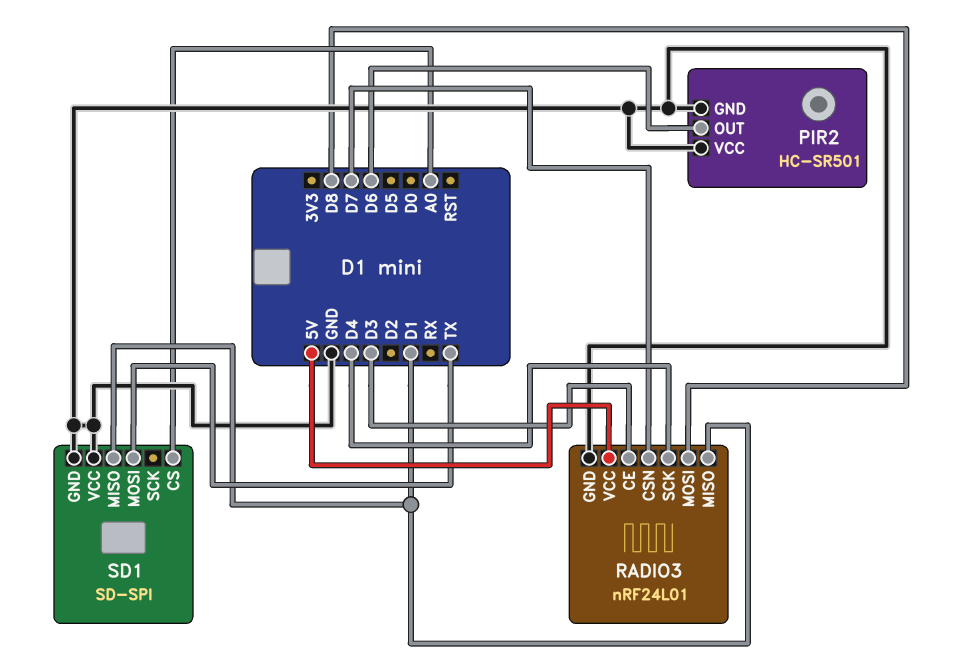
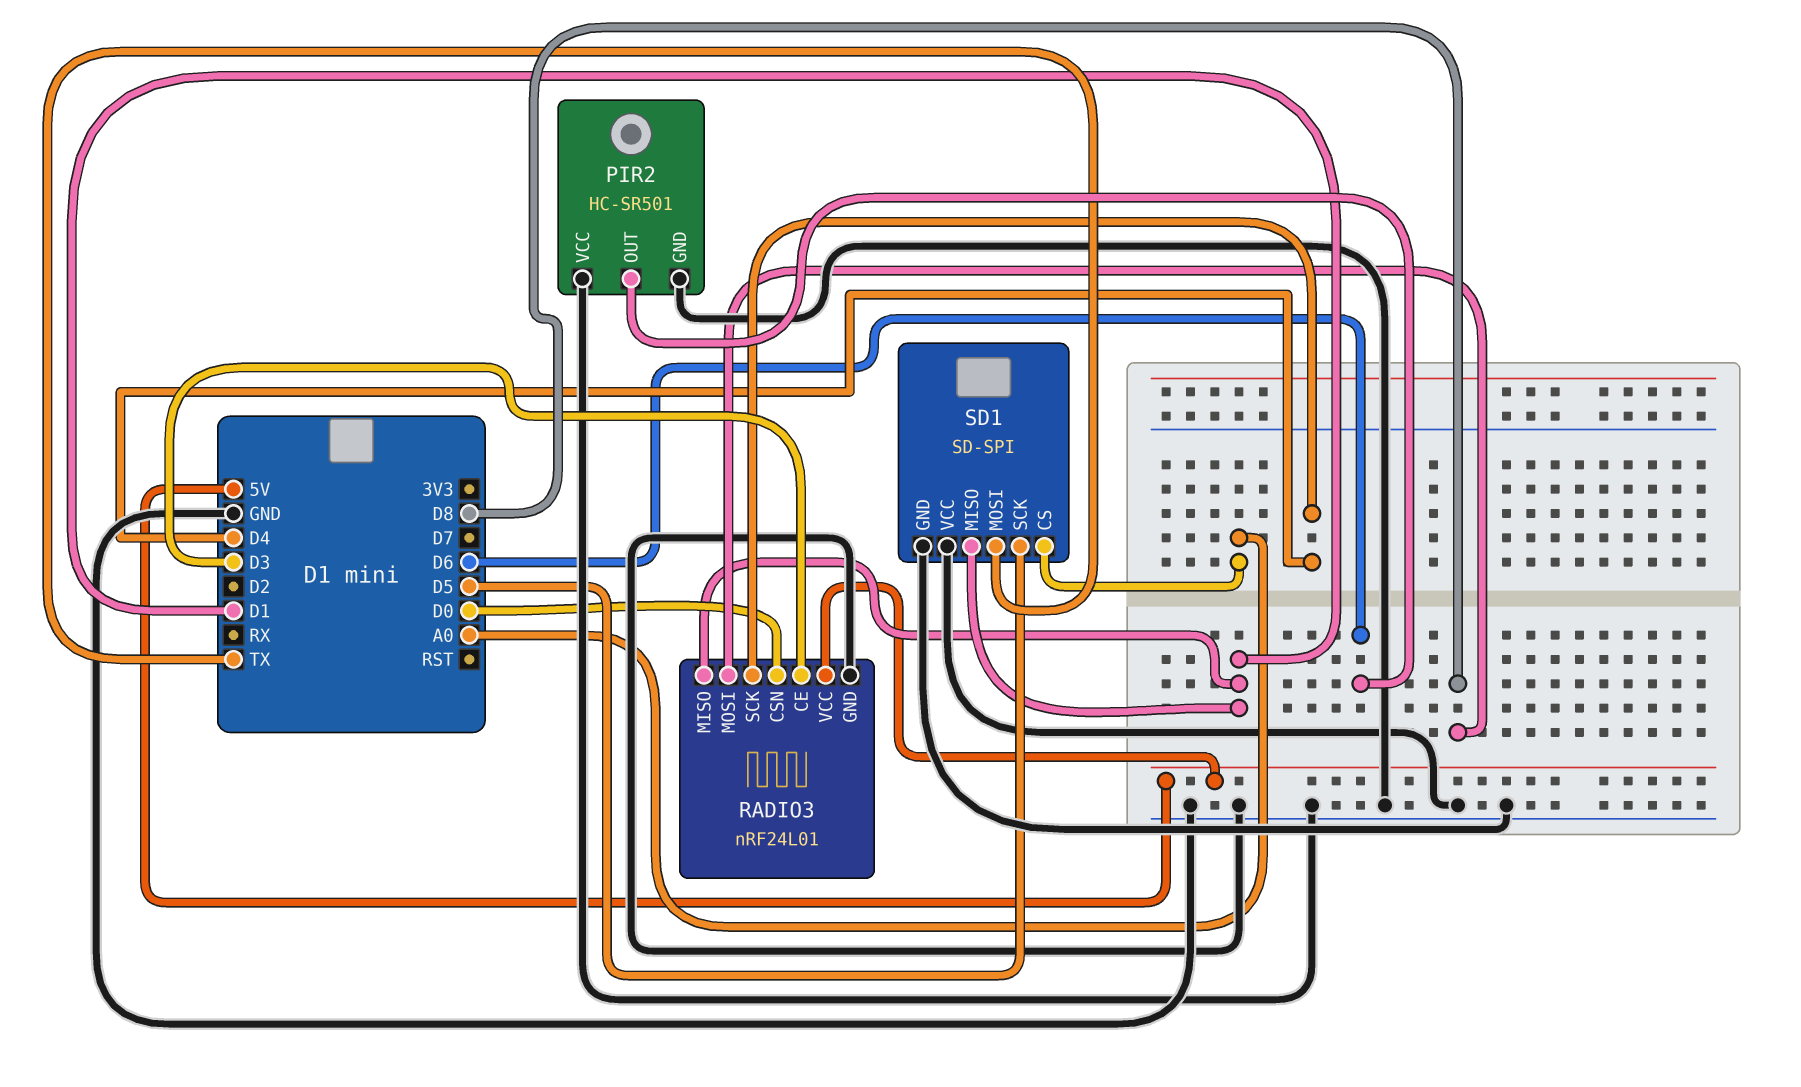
RADIO3 pin CSN: D7 -> D0
SD1 pin SCK: none -> D5

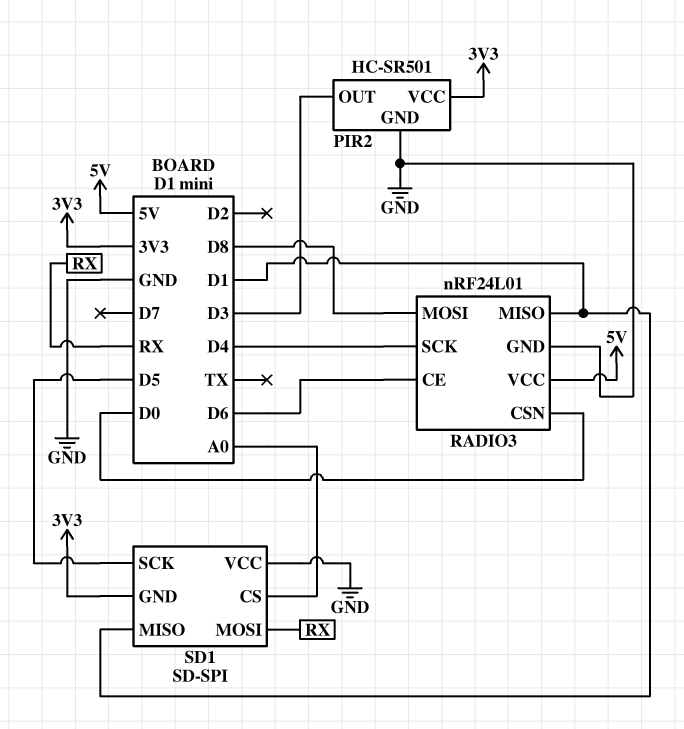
PIR2 pin OUT: D6 -> D3
PIR2 pin VCC: GND -> 3V3
RADIO3 pin CE: D3 -> D6
SD1 pin GND: GND -> 3V3
SD1 pin MOSI: TX -> RX

